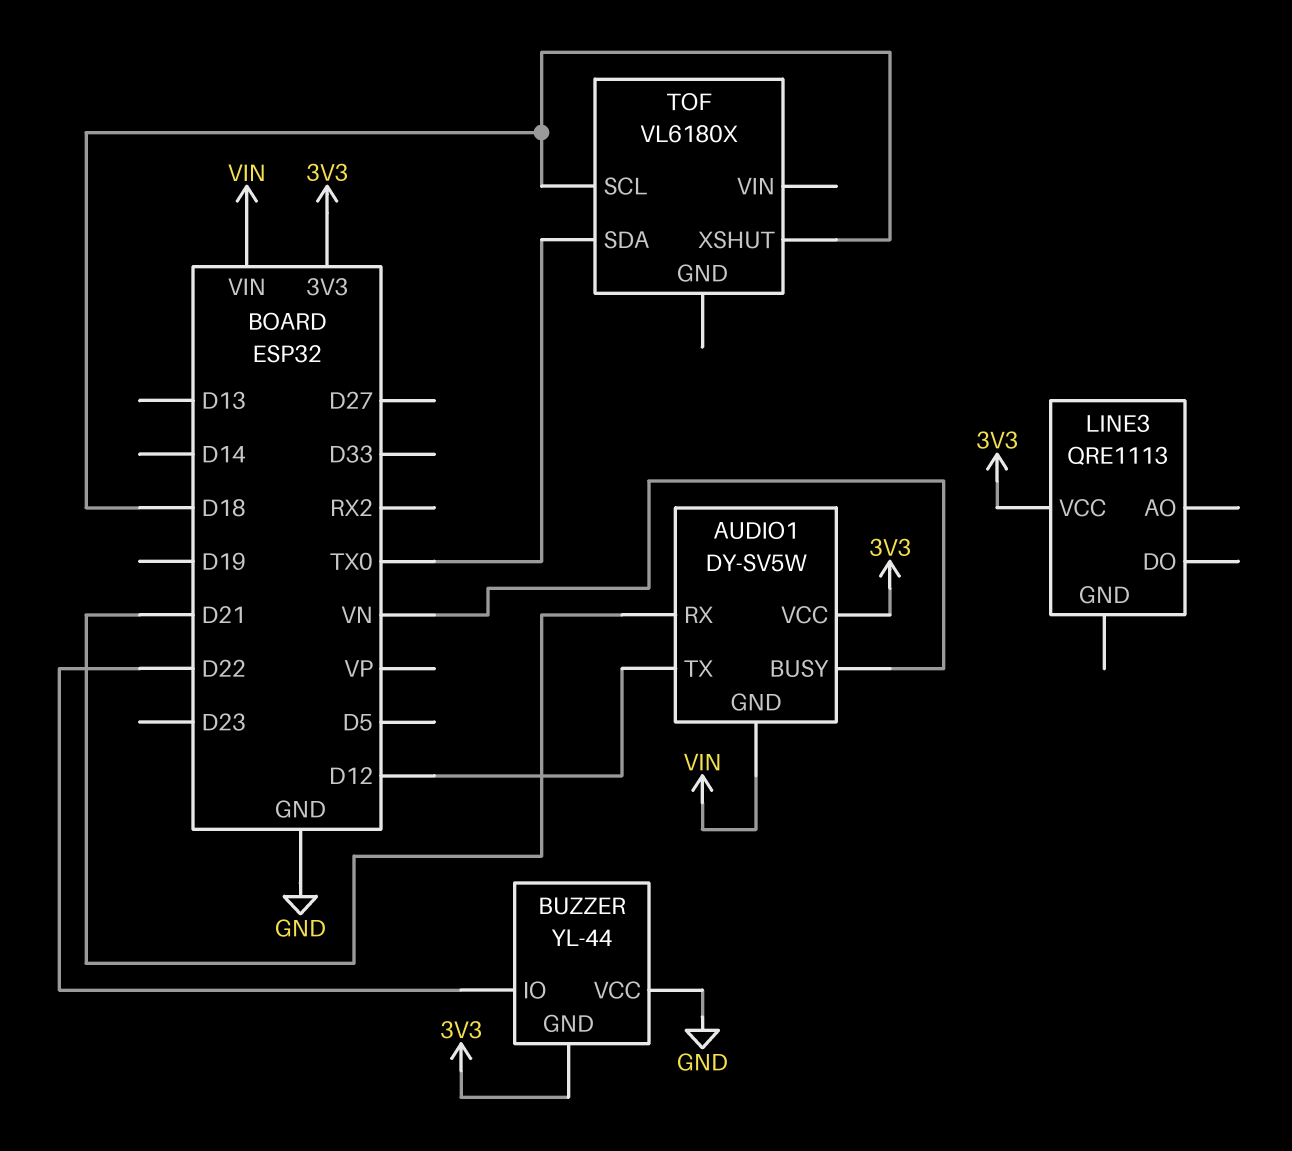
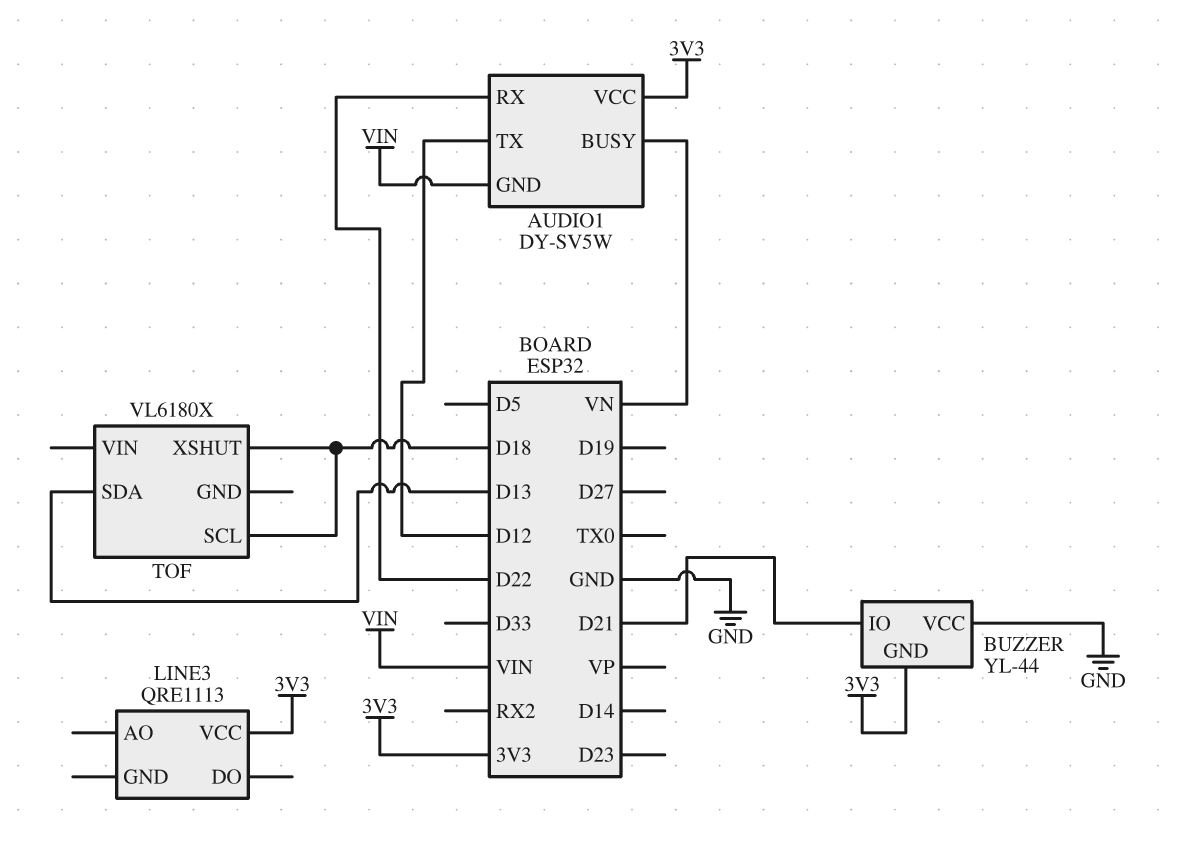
AUDIO1 pin RX: D21 -> D22
BUZZER pin IO: D22 -> D21
TOF pin SDA: TX0 -> D13

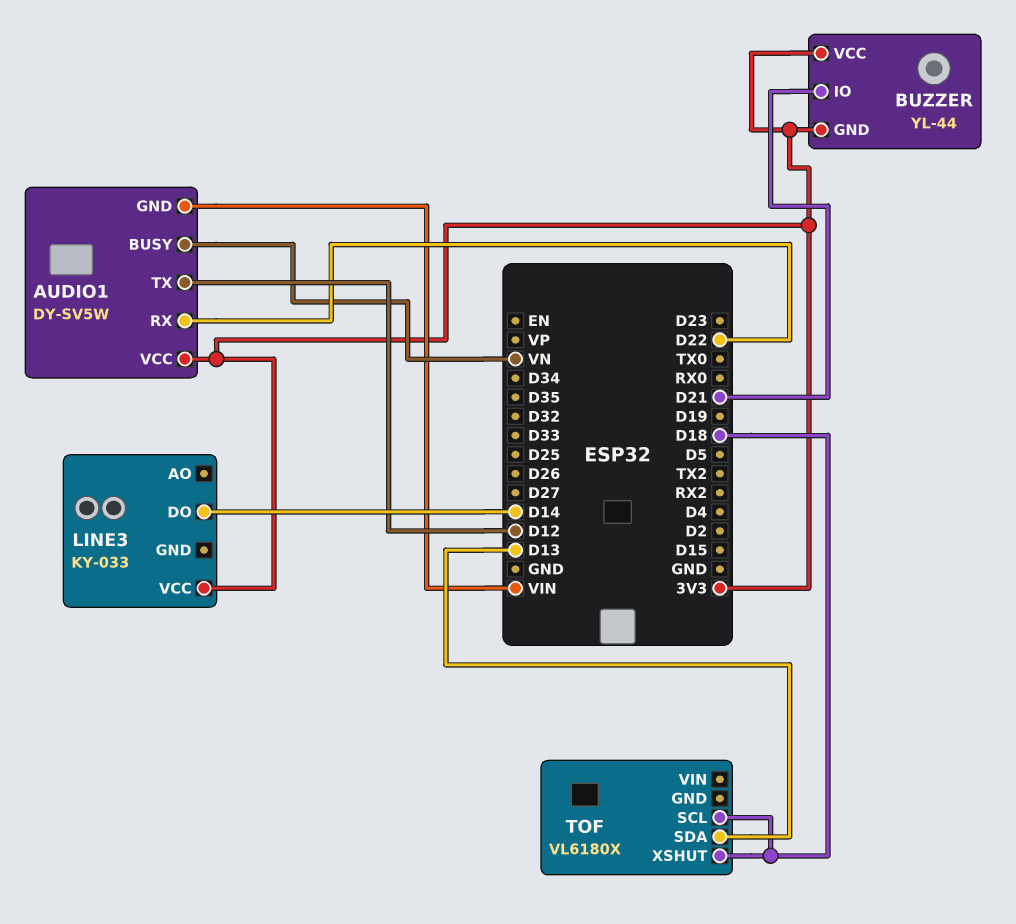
BUZZER pin VCC: GND -> 3V3
LINE3: QRE1113 -> KY-033
LINE3 pin DO: none -> D14

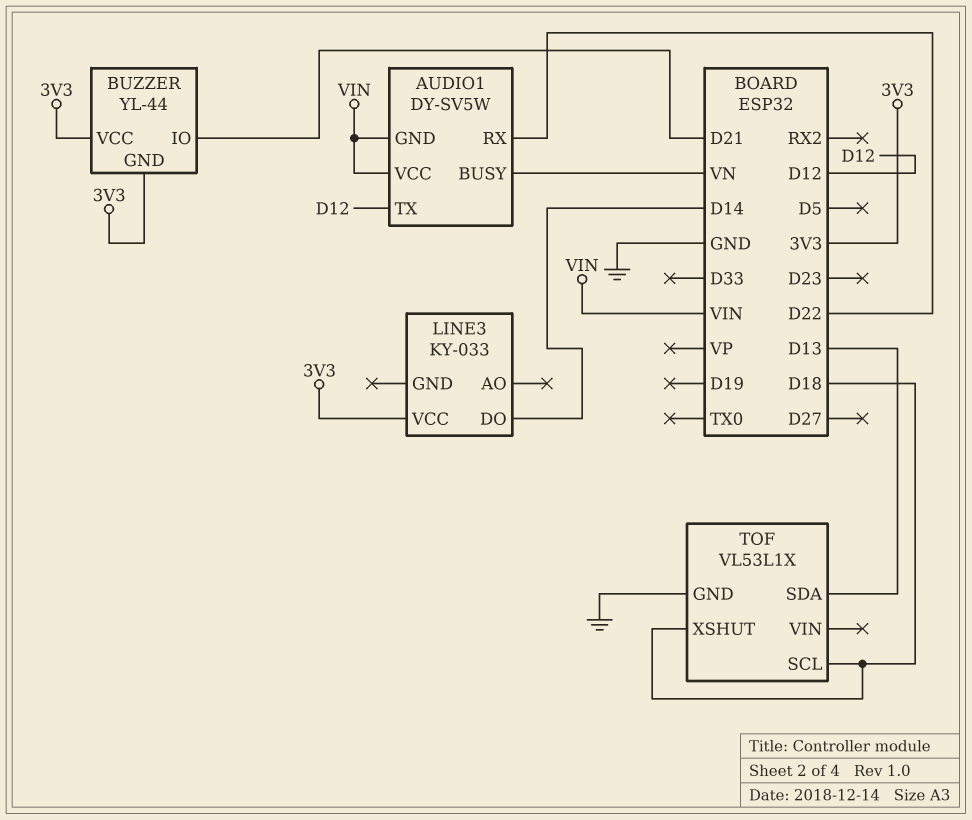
AUDIO1 pin VCC: 3V3 -> VIN
TOF: VL6180X -> VL53L1X
TOF pin GND: none -> GND

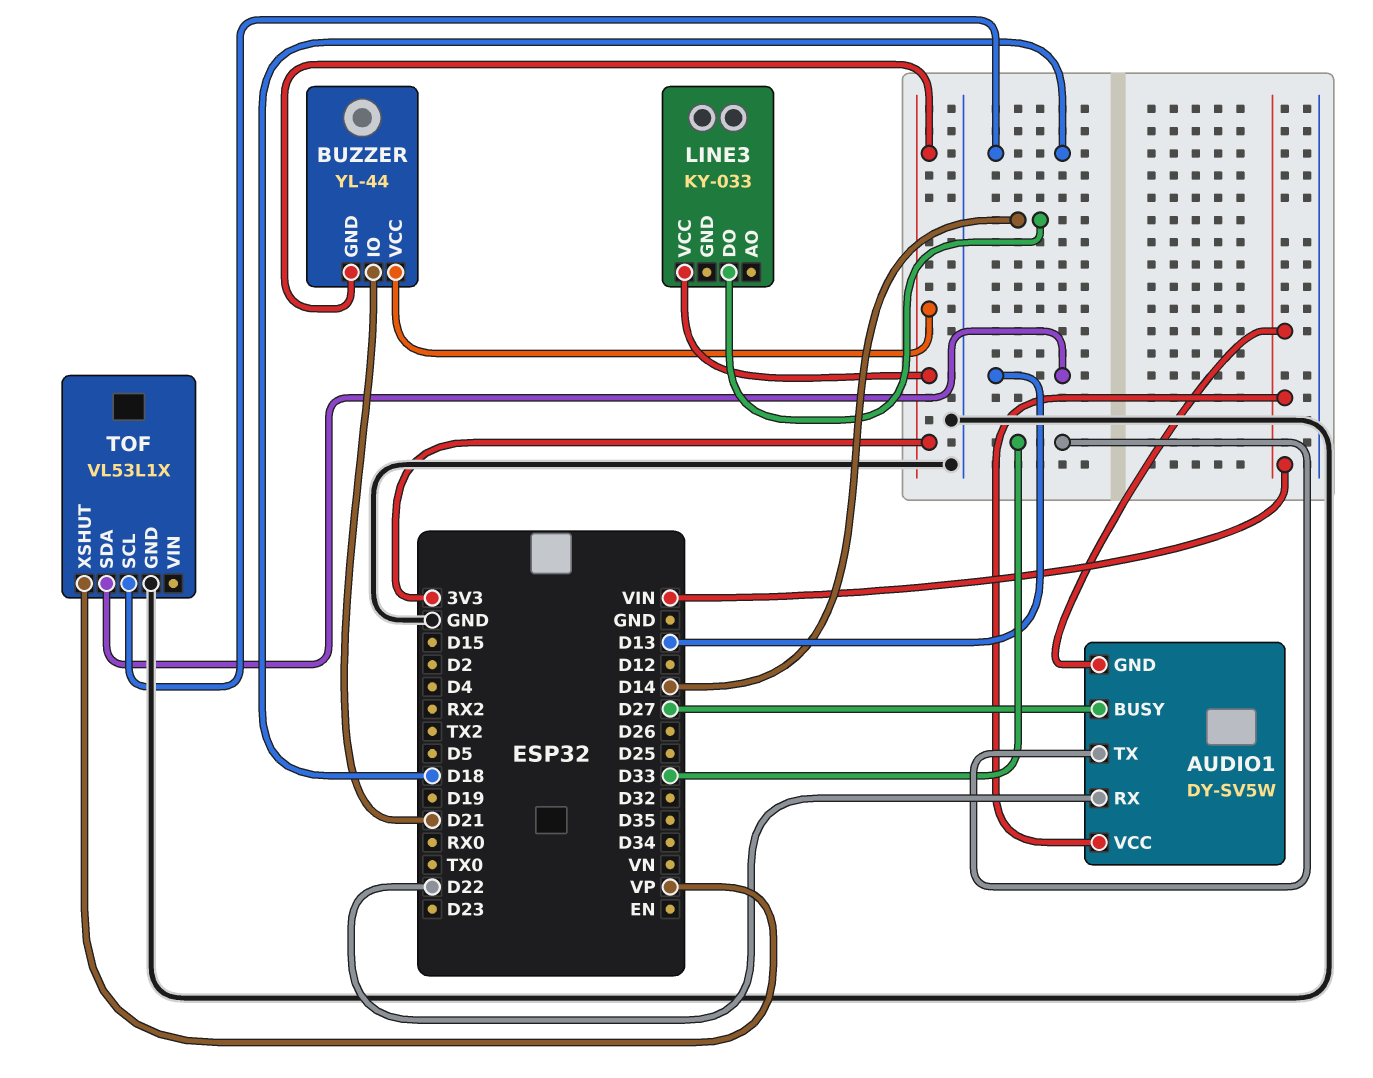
AUDIO1 pin BUSY: VN -> D27
AUDIO1 pin TX: D12 -> D33
TOF pin XSHUT: D18 -> VP

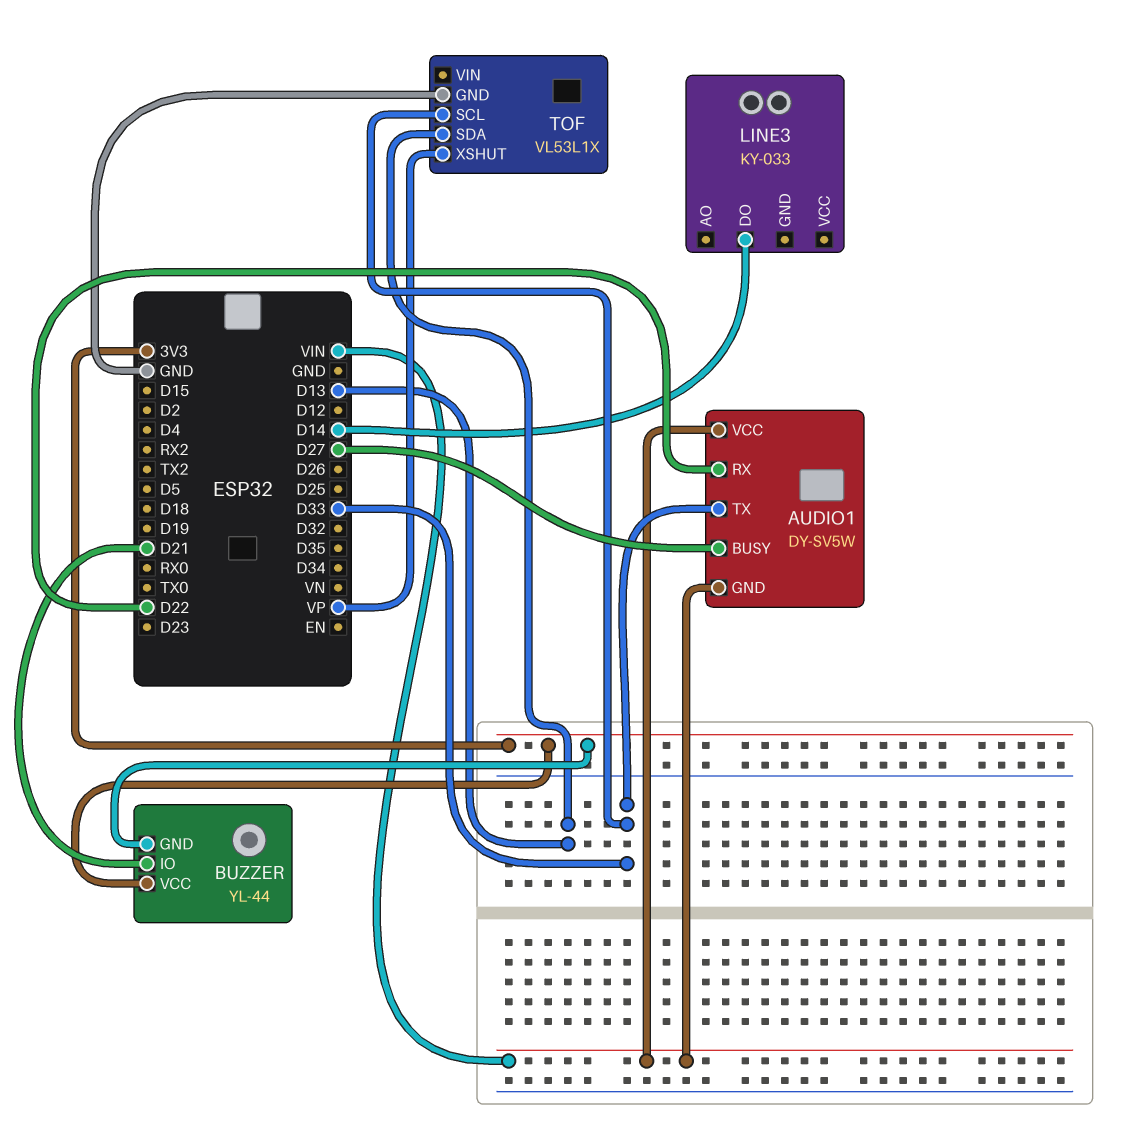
LINE3 pin VCC: 3V3 -> none
TOF pin SCL: D18 -> D33

